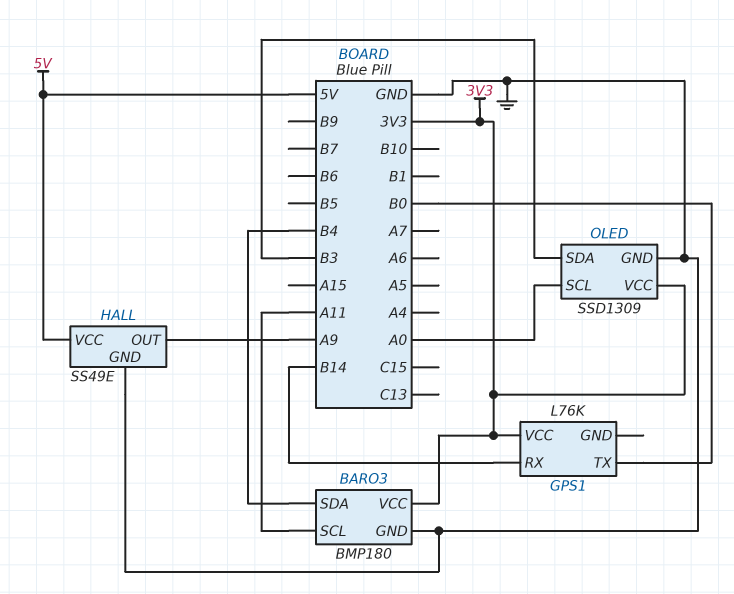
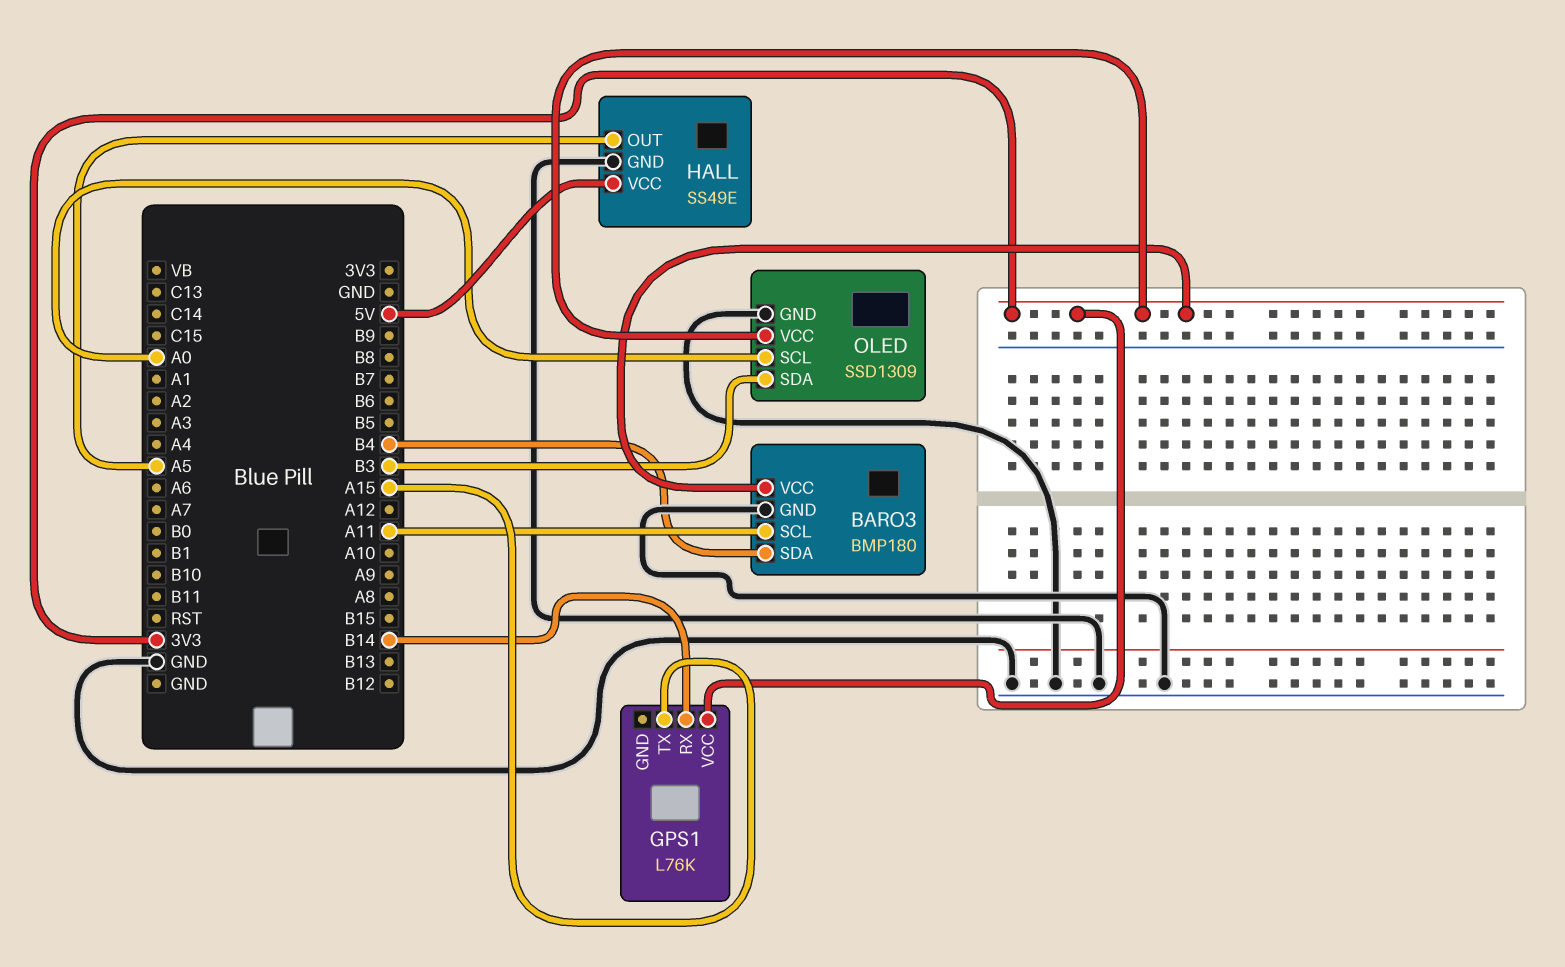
GPS1 pin TX: B0 -> A15
HALL pin OUT: A9 -> A5

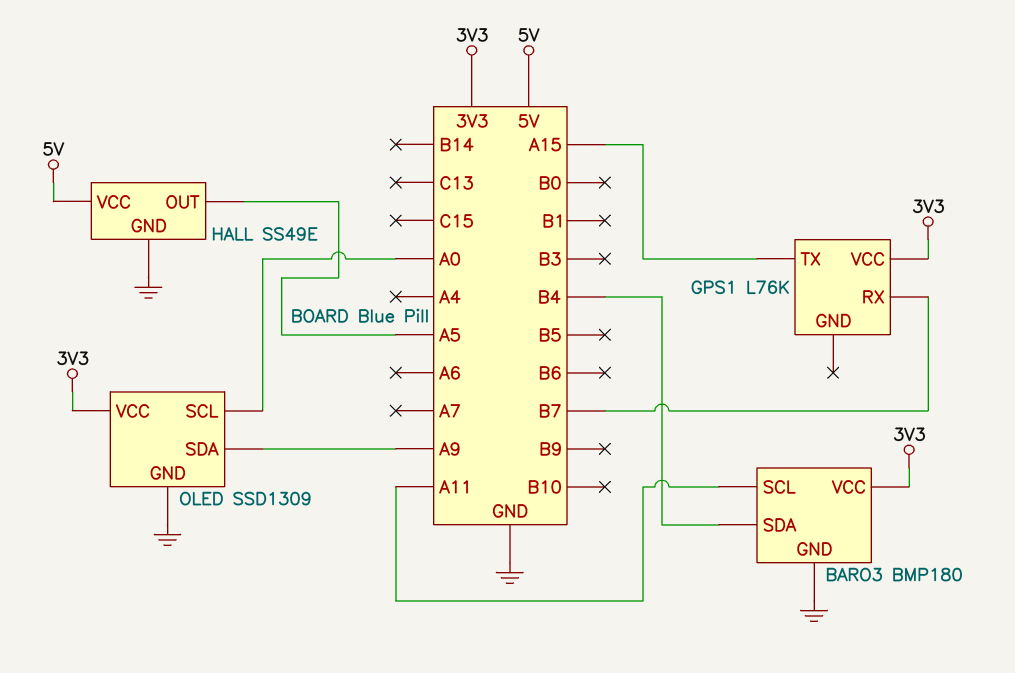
GPS1 pin RX: B14 -> B7
OLED pin SDA: B3 -> A9

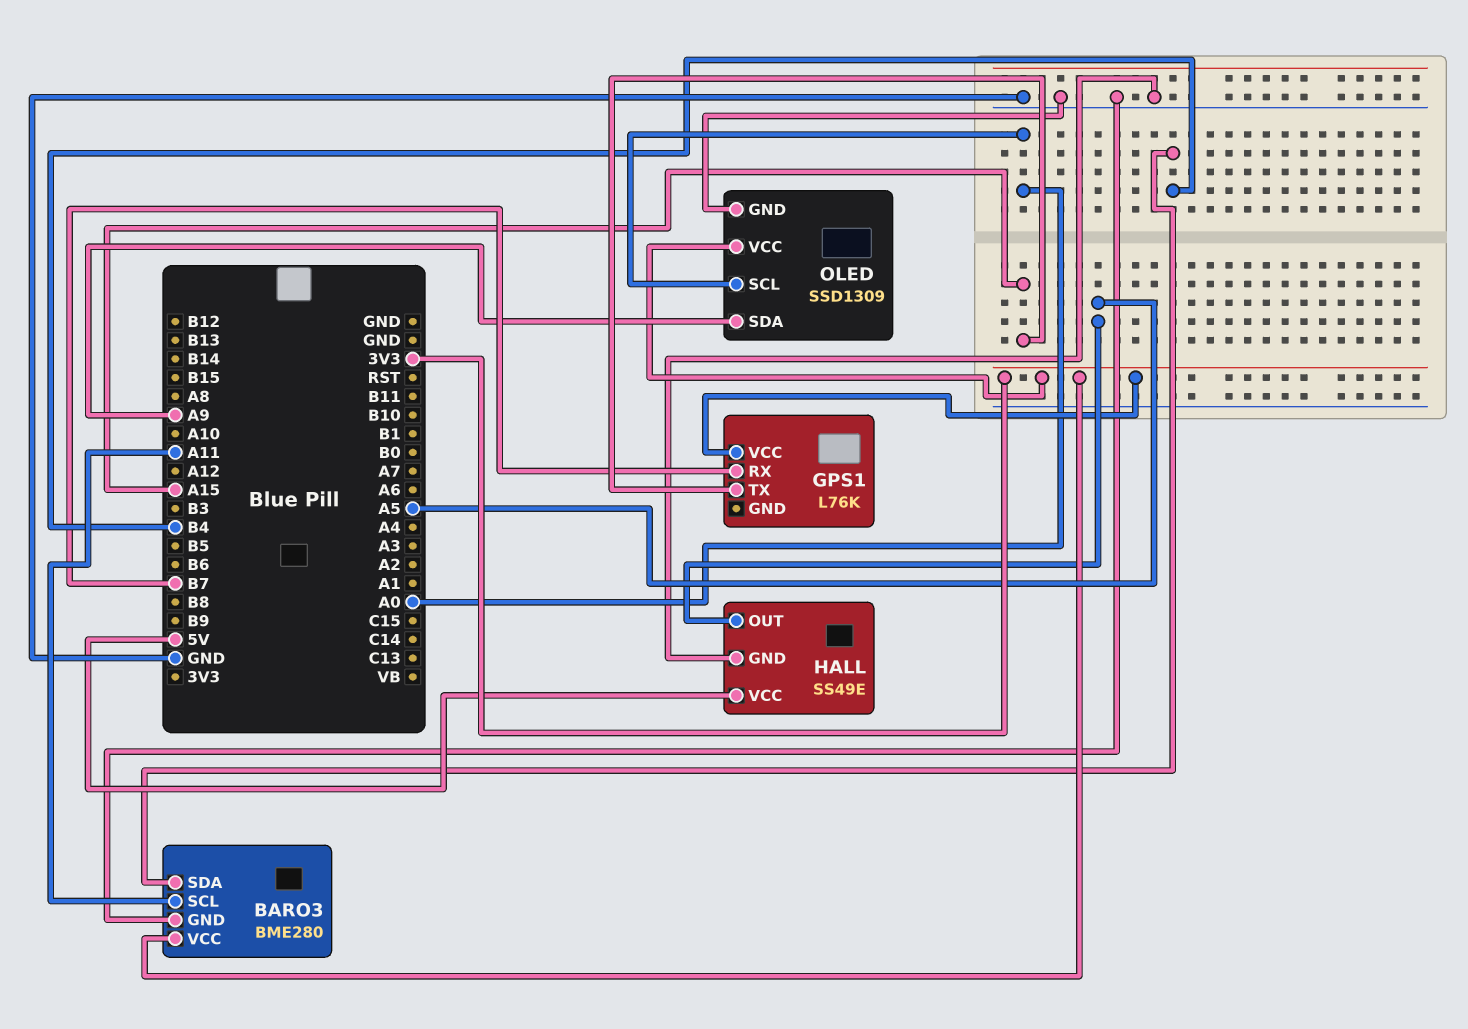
BARO3: BMP180 -> BME280

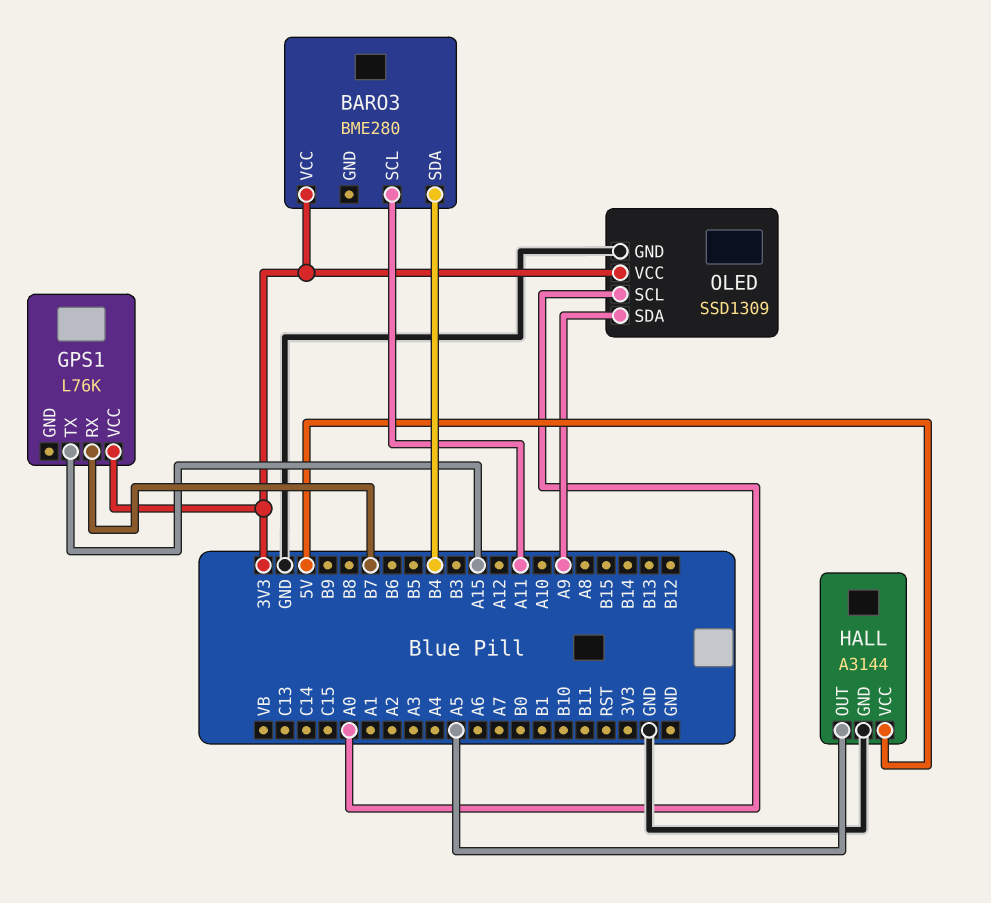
BARO3 pin GND: GND -> none
HALL: SS49E -> A3144

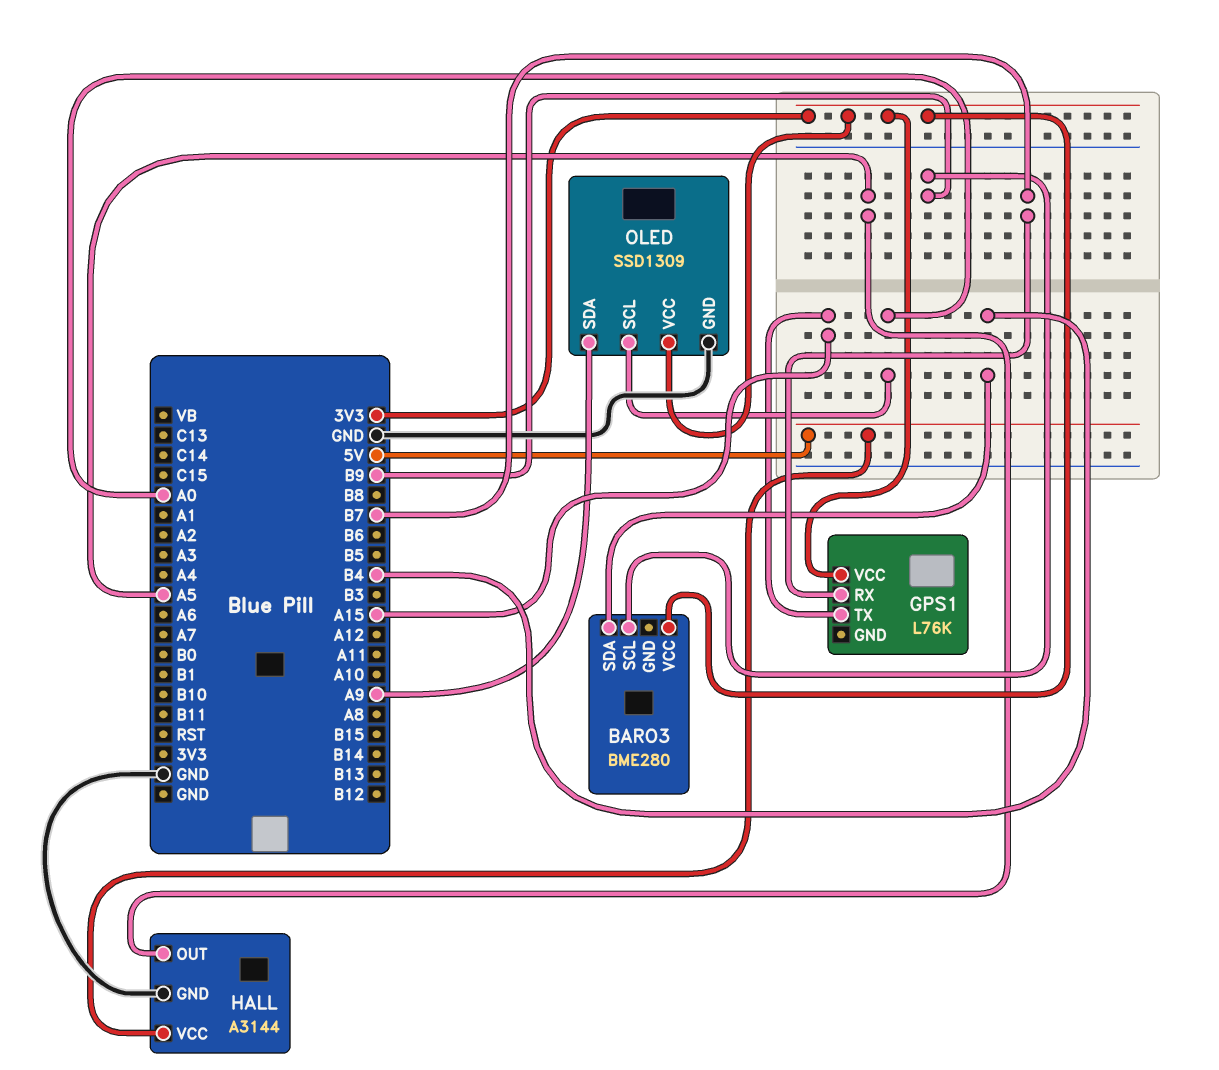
BARO3 pin SCL: A11 -> B9

